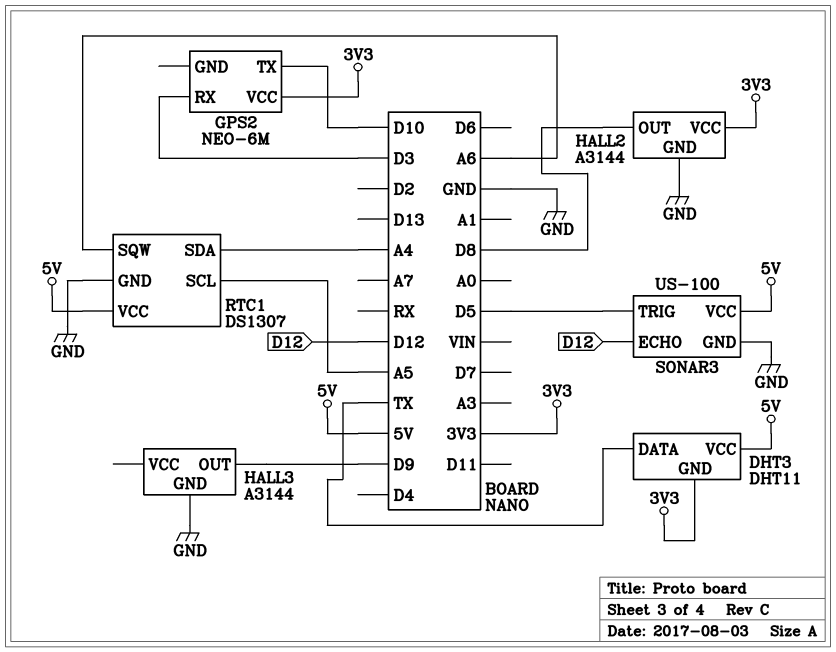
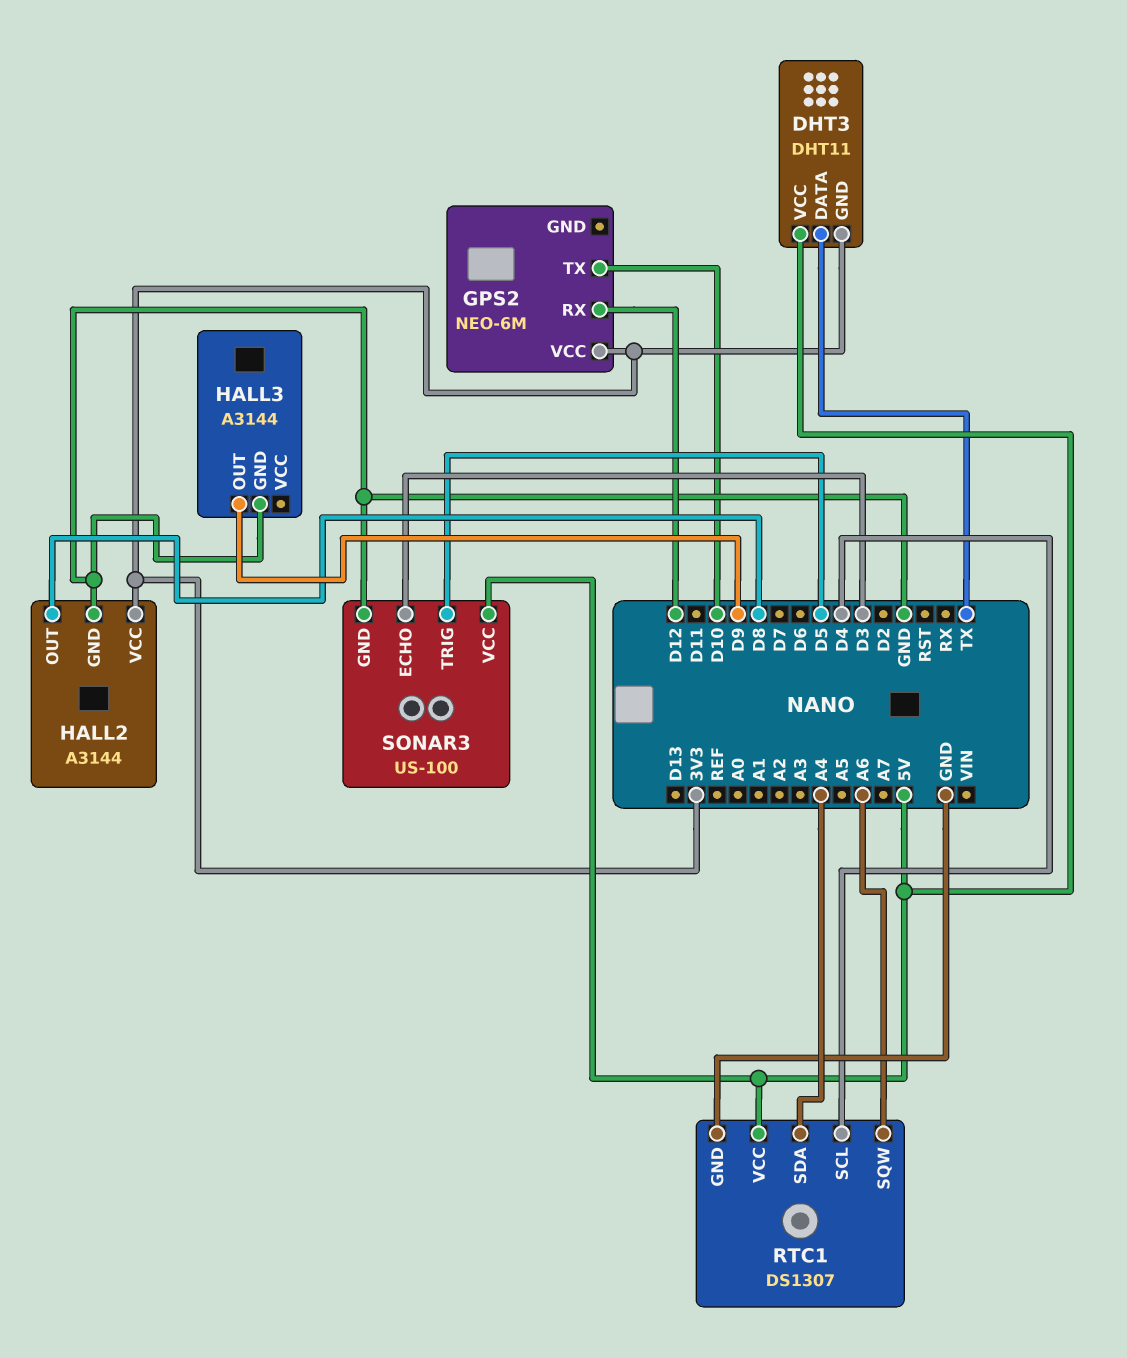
GPS2 pin RX: D3 -> D12
RTC1 pin SCL: A5 -> D4
SONAR3 pin ECHO: D12 -> D3

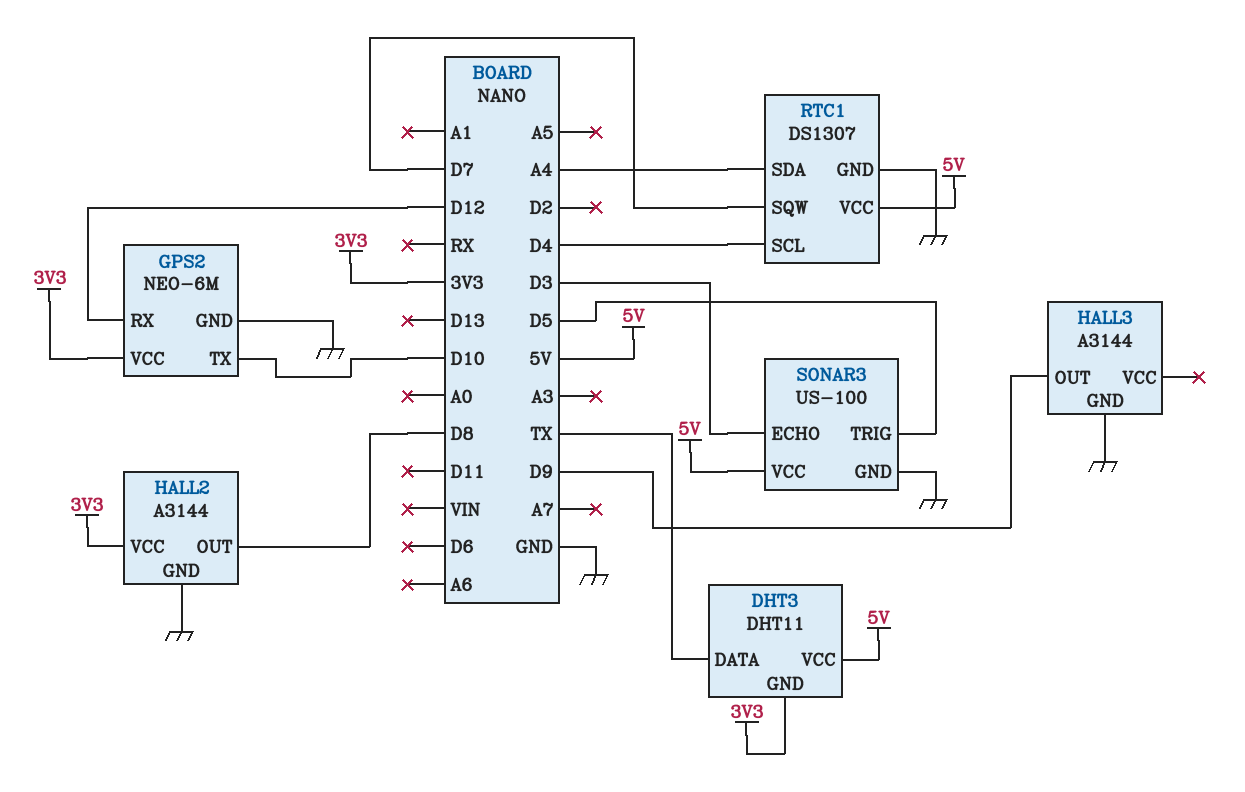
GPS2 pin GND: none -> GND
RTC1 pin SQW: A6 -> D7

